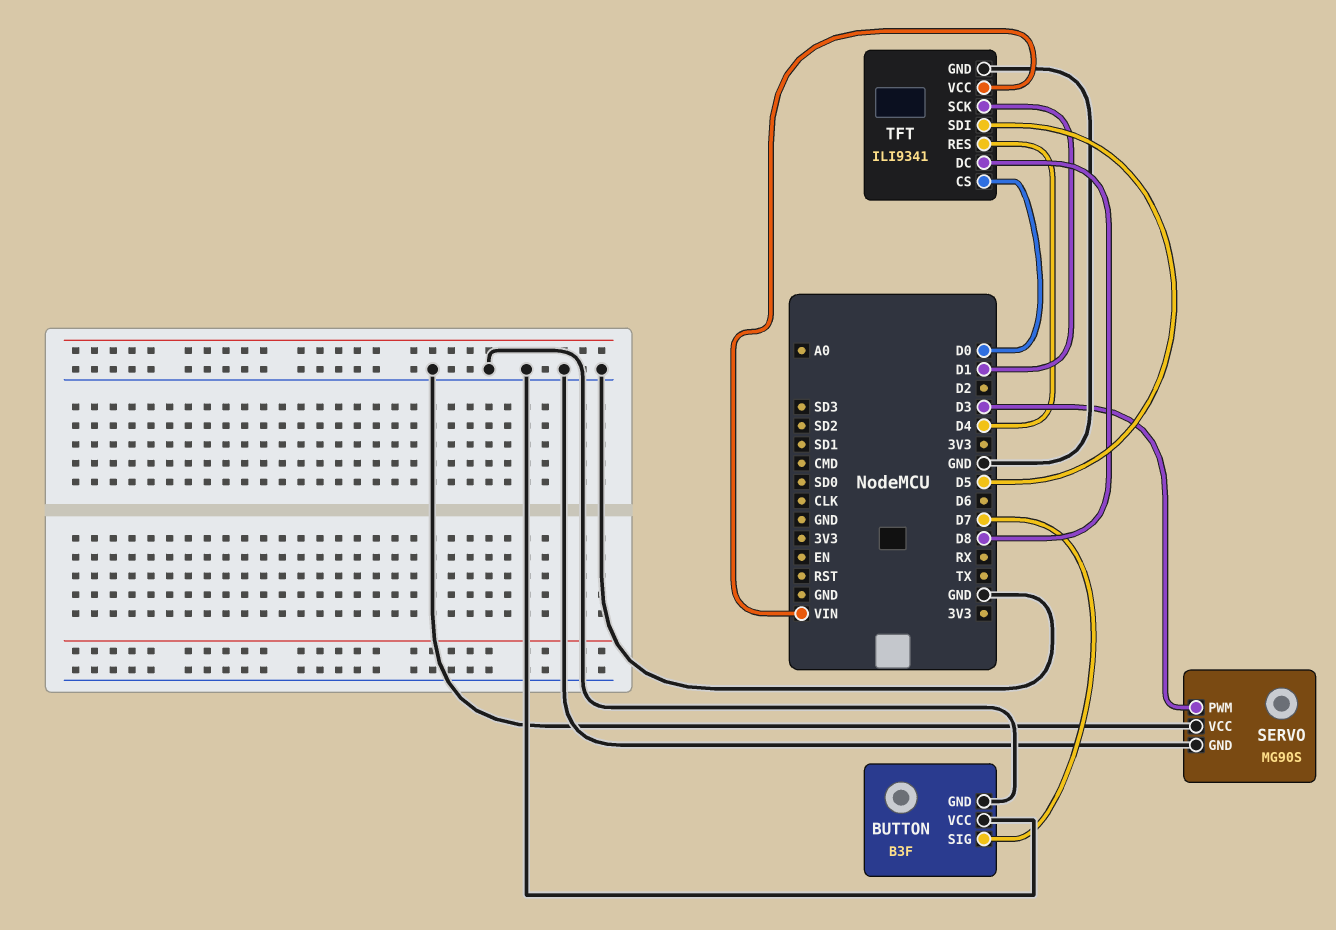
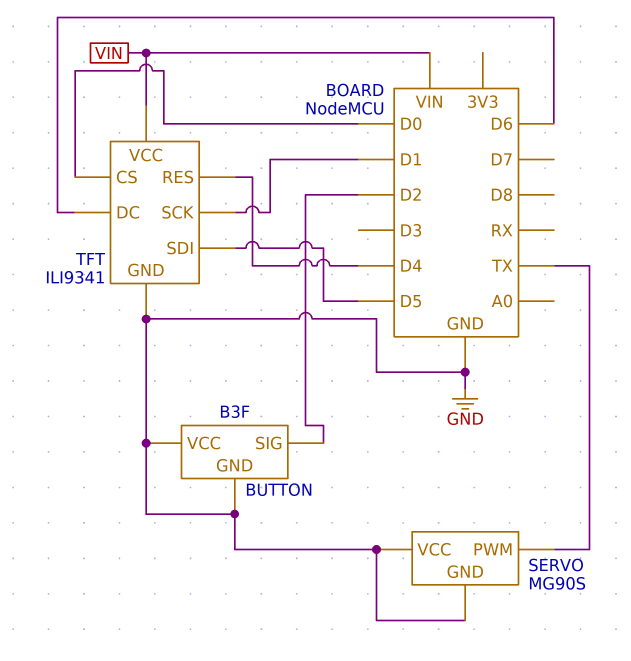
BUTTON pin SIG: D7 -> D2
SERVO pin PWM: D3 -> TX
TFT pin DC: D8 -> D6

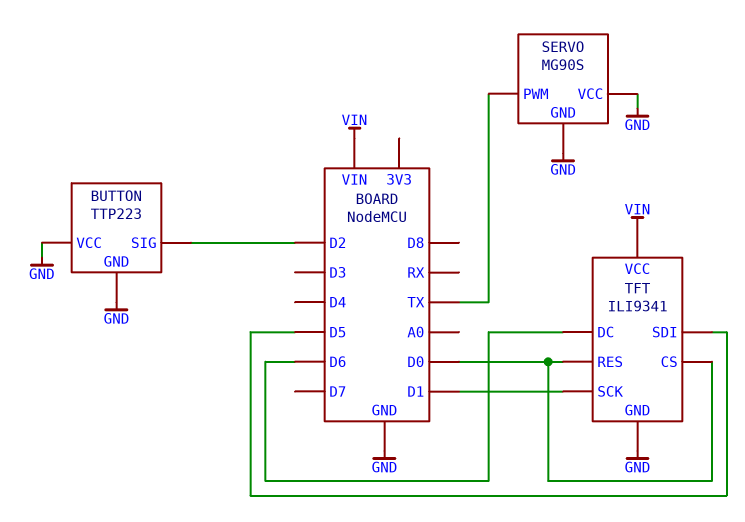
BUTTON: B3F -> TTP223
TFT pin RES: D4 -> D0

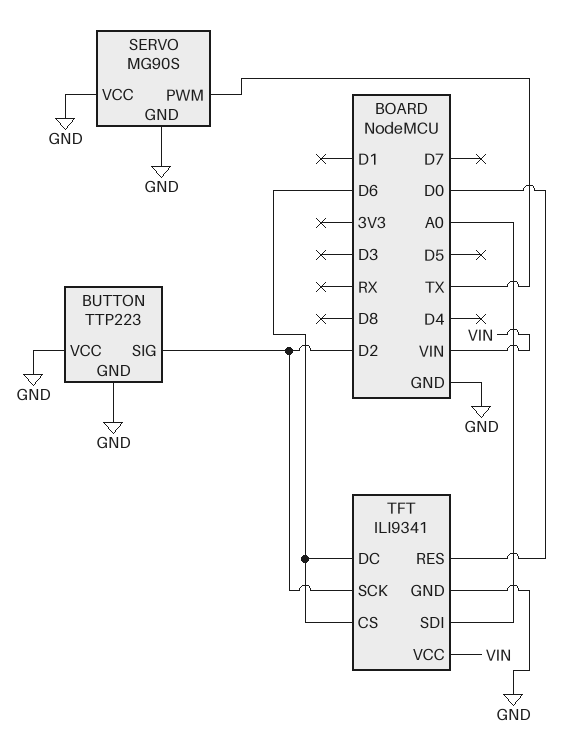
TFT pin CS: D0 -> D6
TFT pin SCK: D1 -> D2
TFT pin SDI: D5 -> A0

